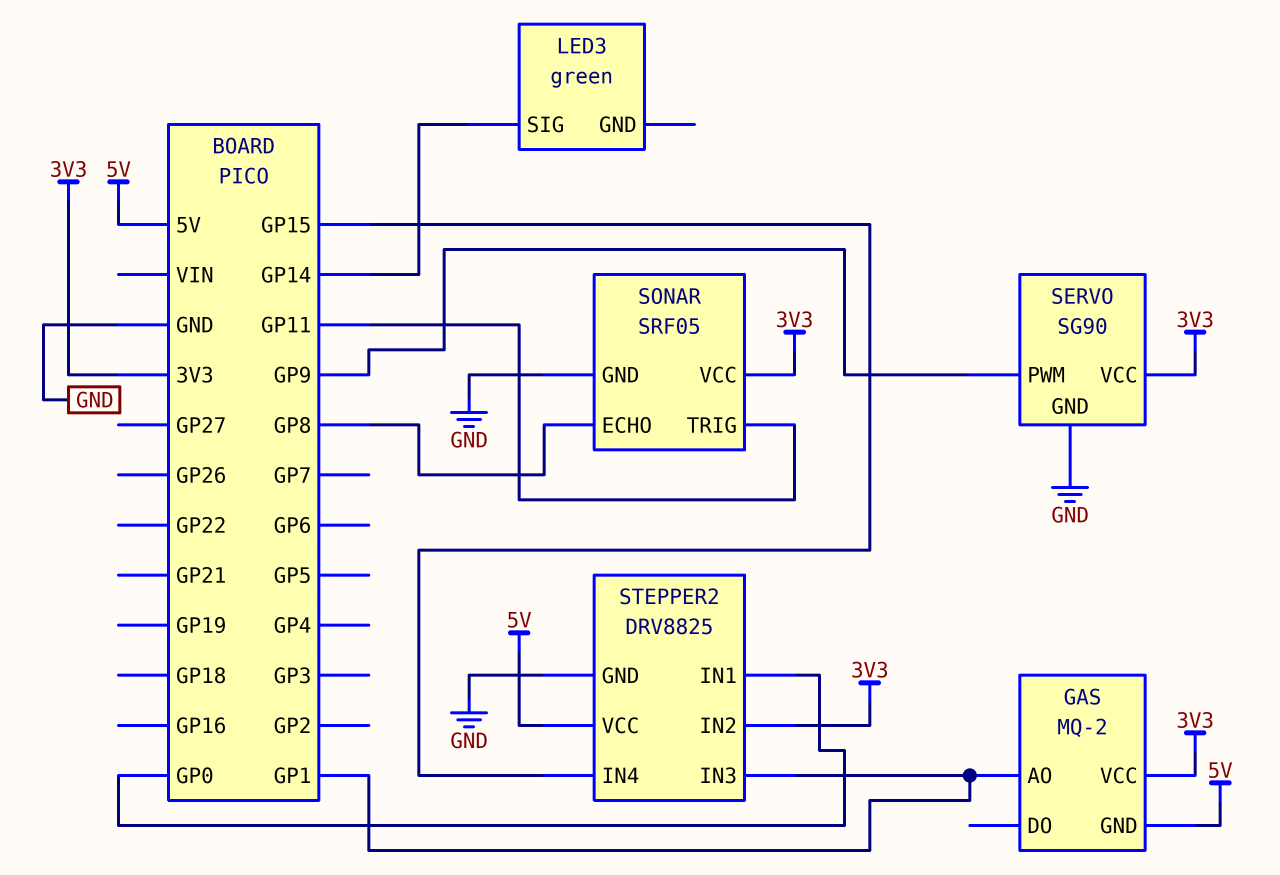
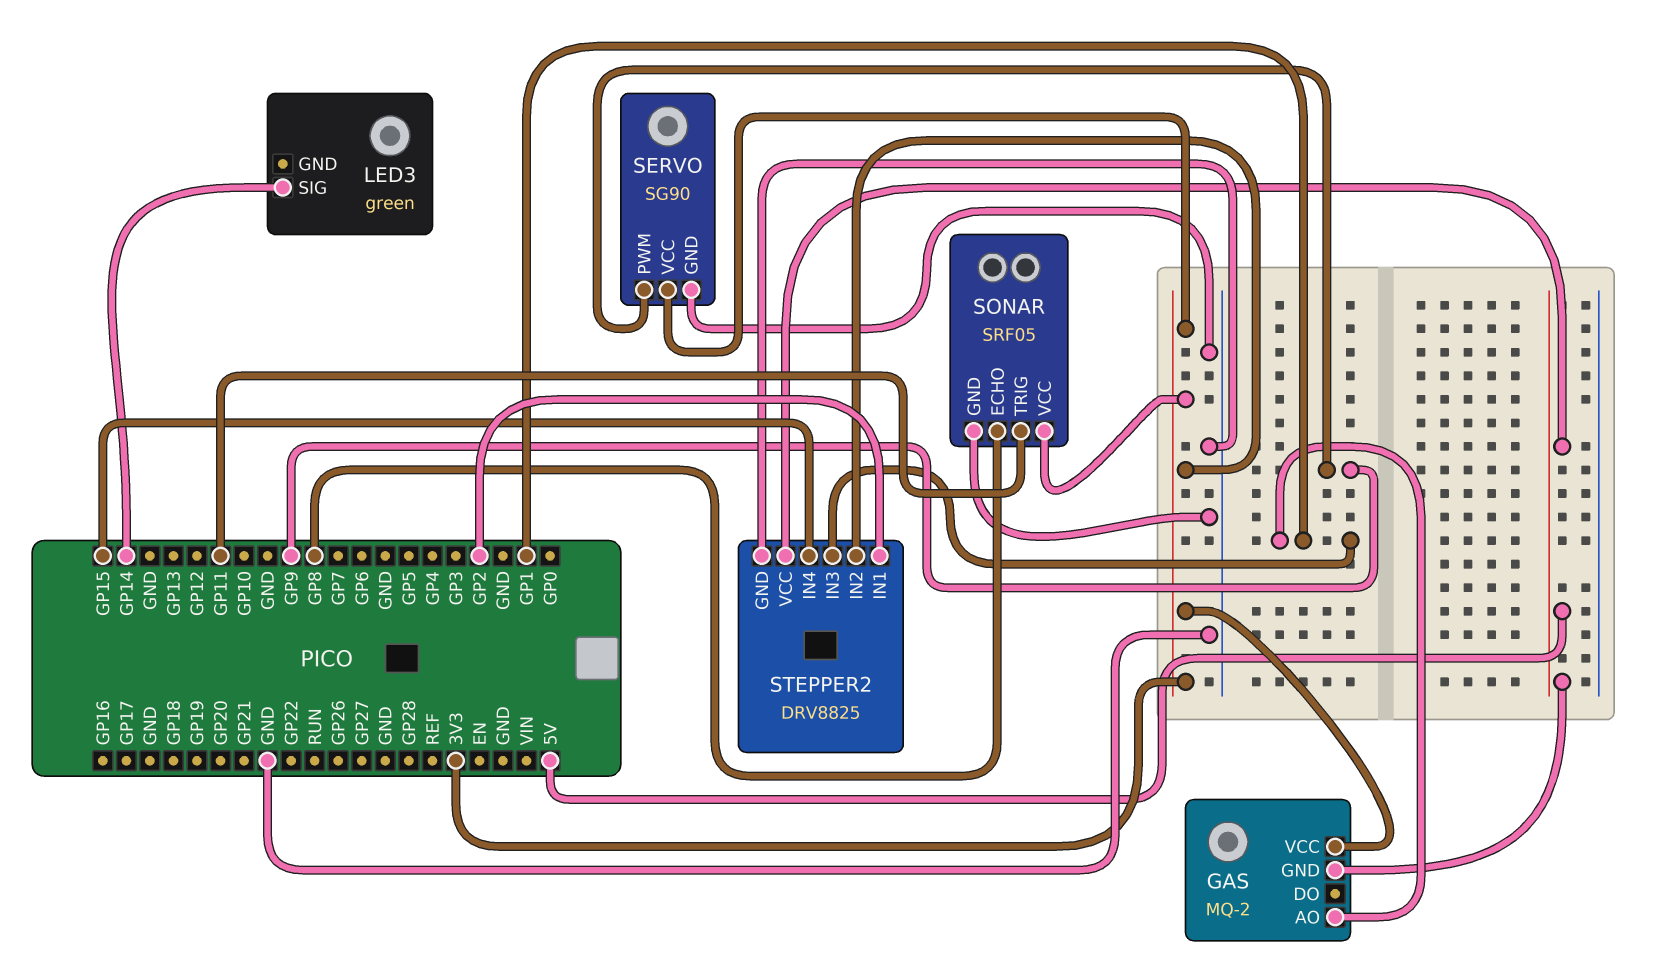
STEPPER2 pin IN1: GP0 -> GP2

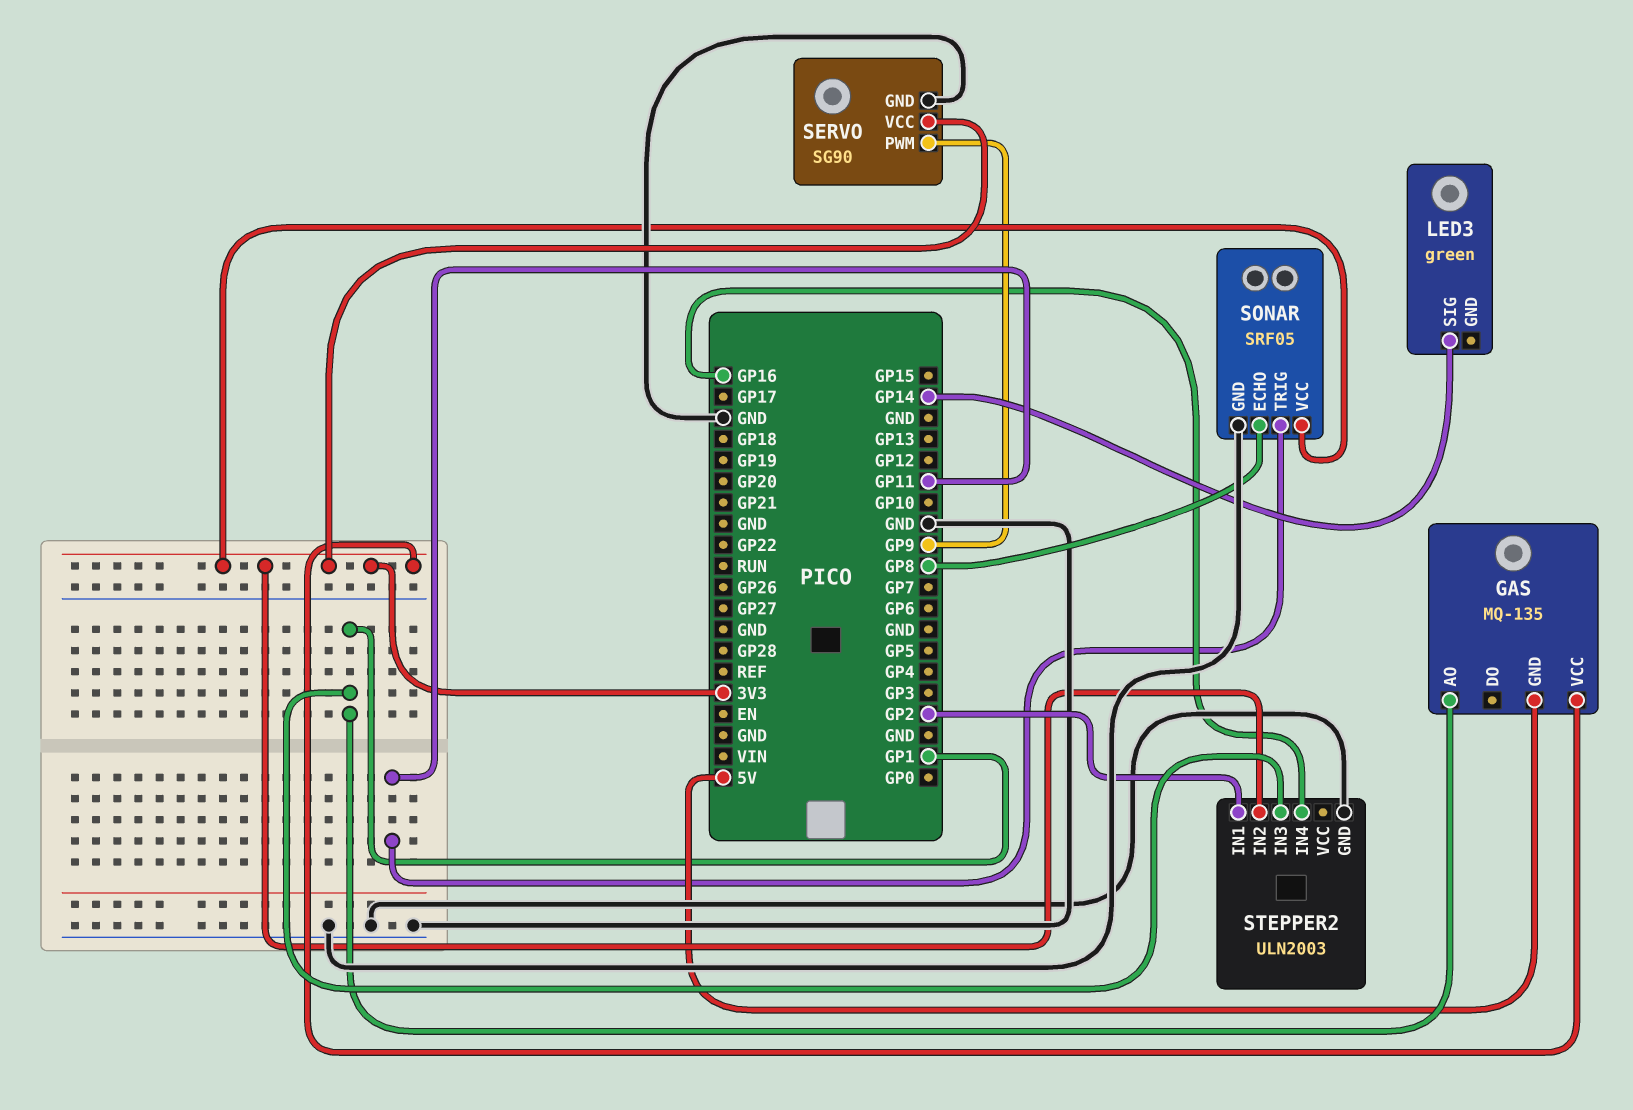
GAS: MQ-2 -> MQ-135
STEPPER2: DRV8825 -> ULN2003
STEPPER2 pin IN4: GP15 -> GP16
STEPPER2 pin VCC: 5V -> none

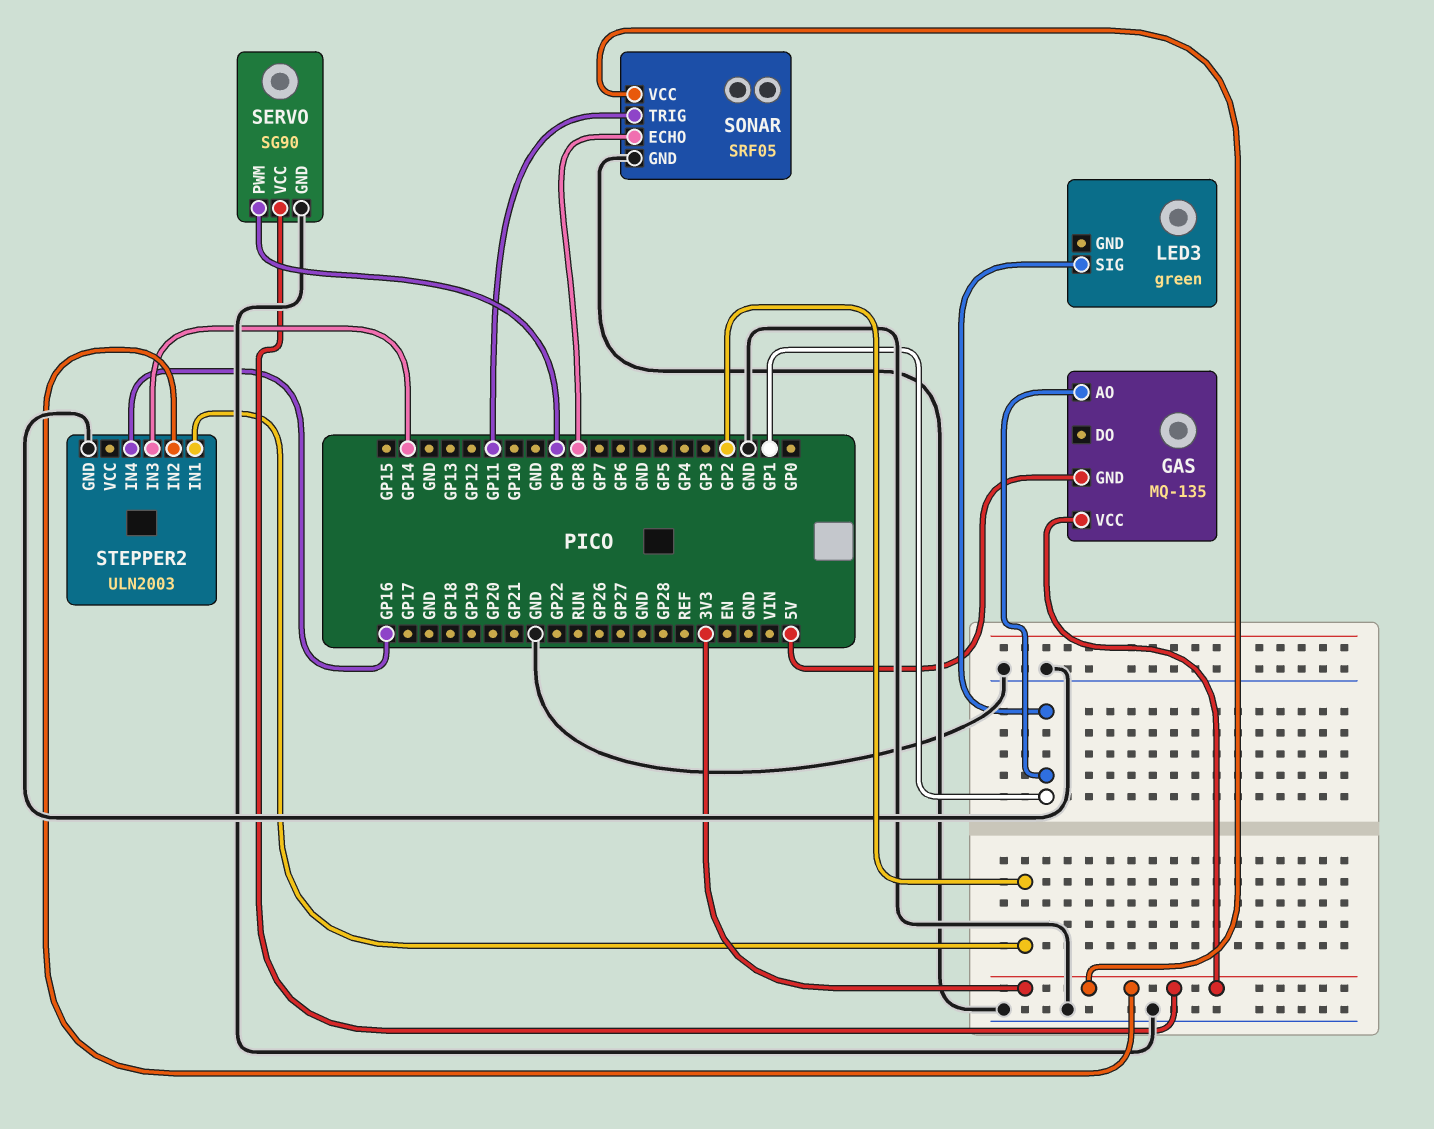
LED3 pin SIG: GP14 -> GP1
STEPPER2 pin IN3: GP1 -> GP14

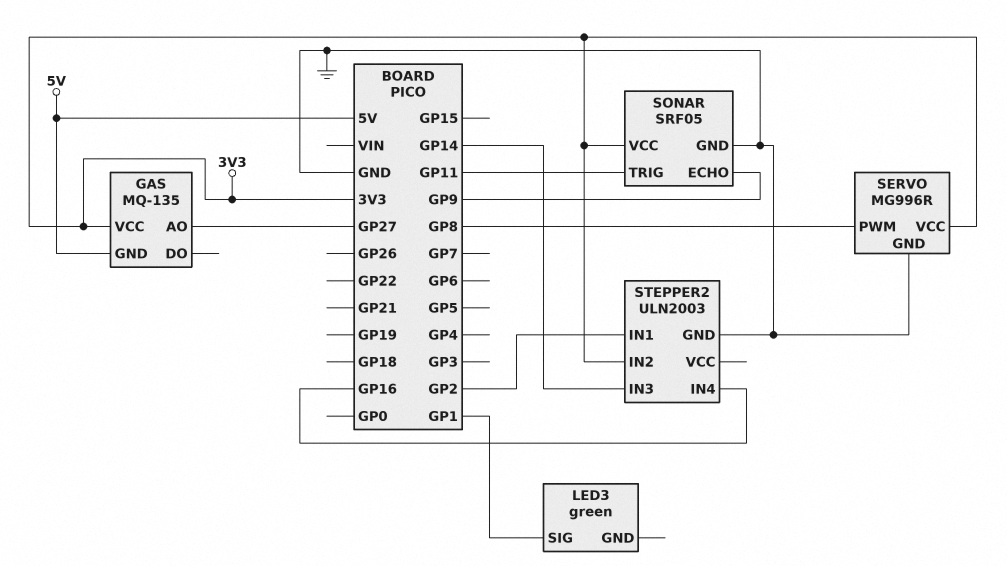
GAS pin AO: GP1 -> GP27
SERVO: SG90 -> MG996R
SERVO pin PWM: GP9 -> GP8
SONAR pin ECHO: GP8 -> GP9

